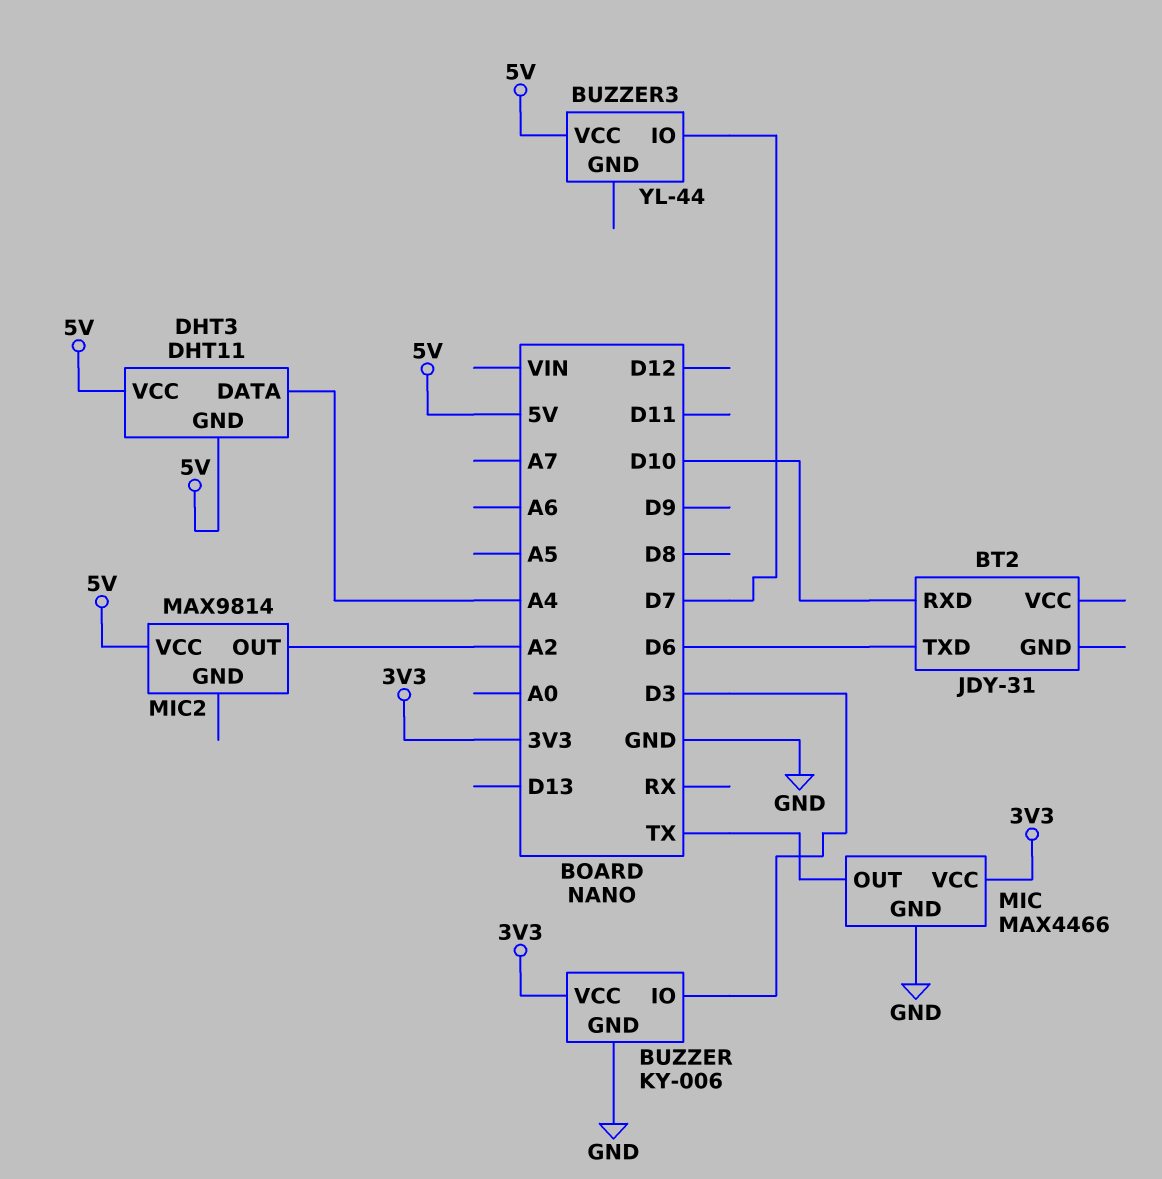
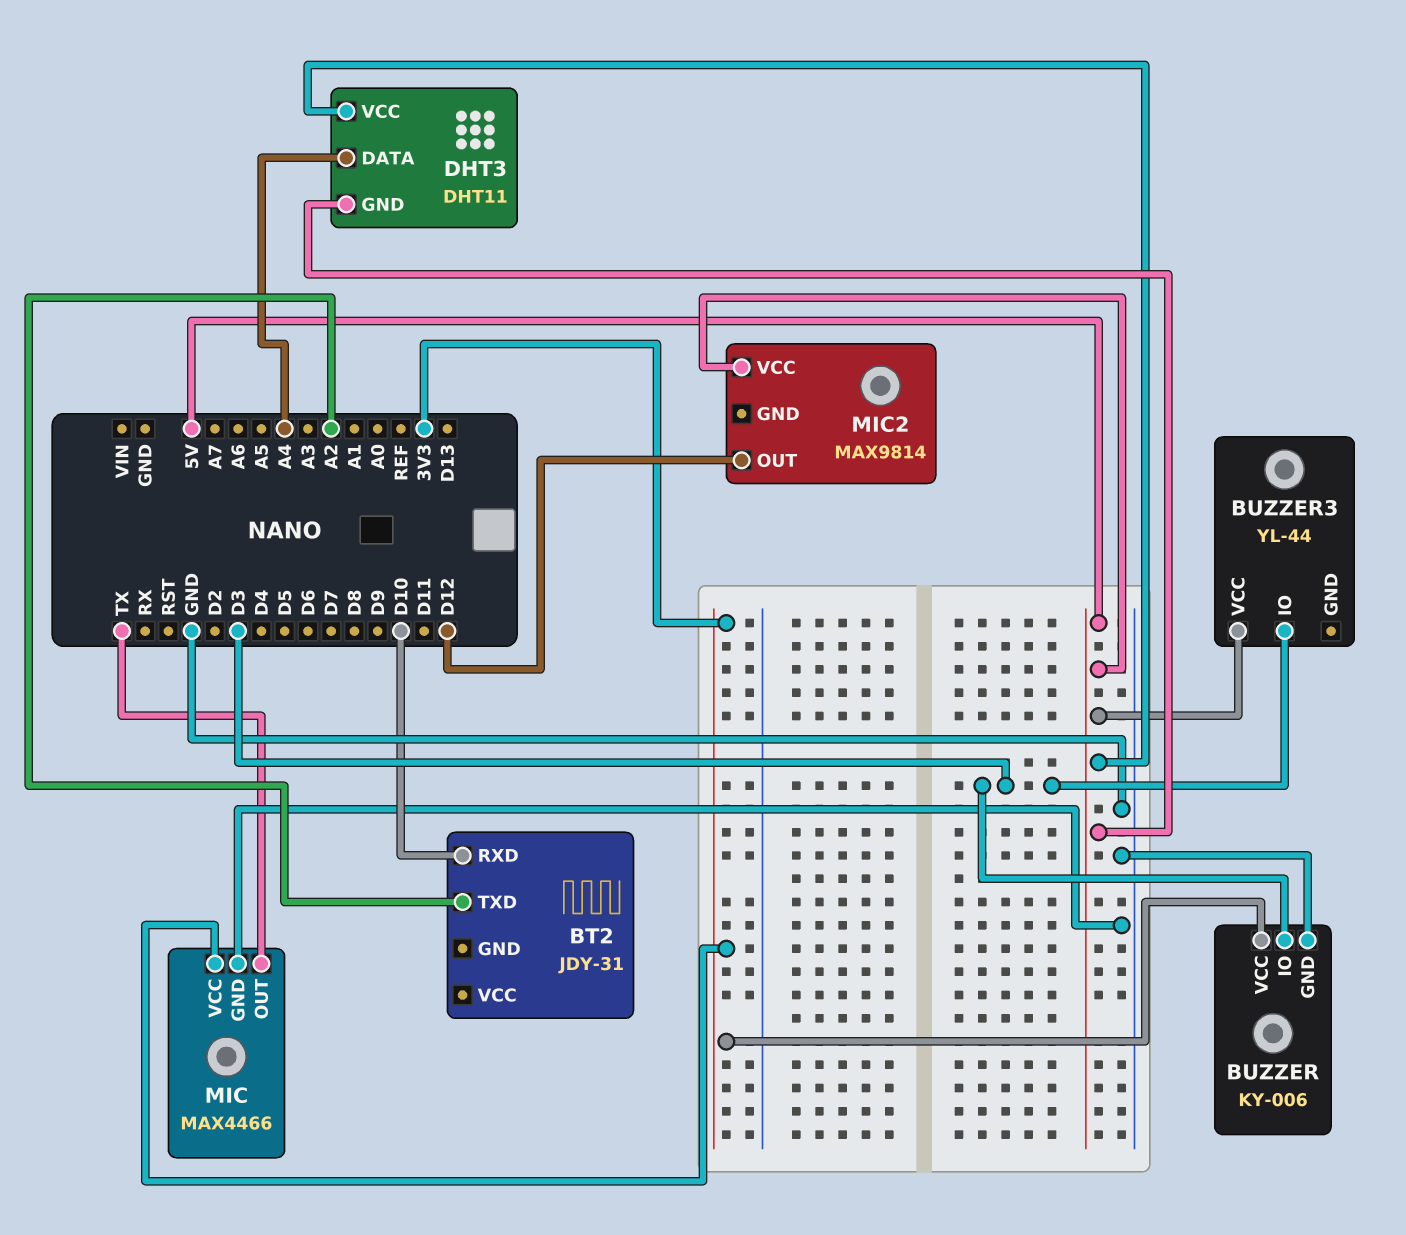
BT2 pin TXD: D6 -> A2
BUZZER3 pin IO: D7 -> D3
MIC2 pin OUT: A2 -> D12

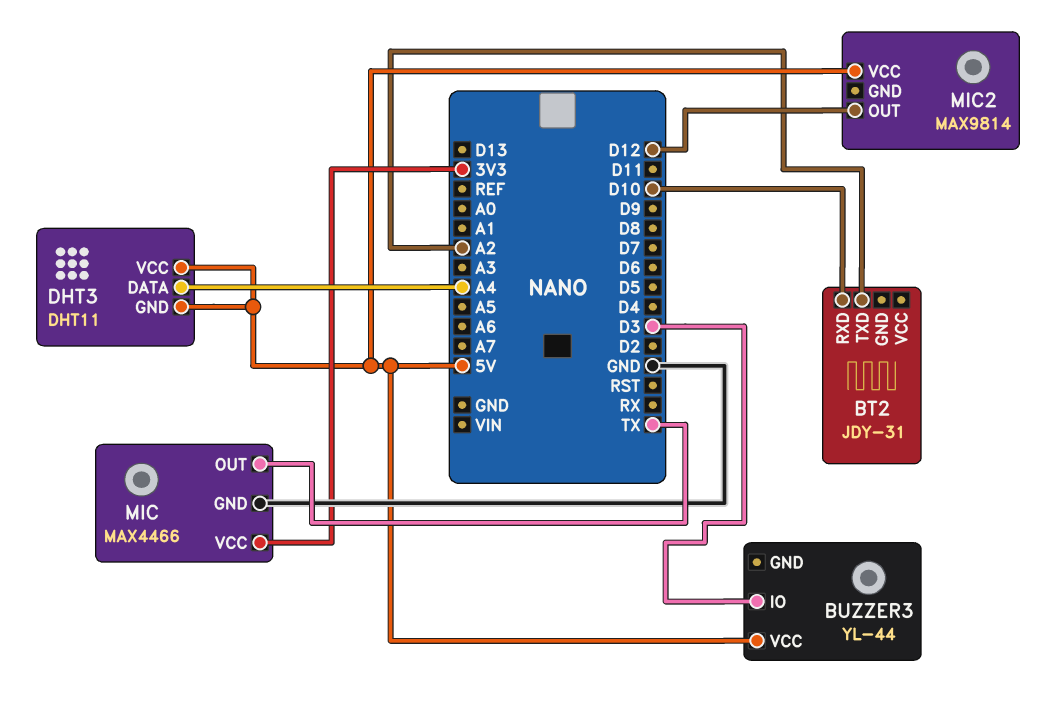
BUZZER: KY-006 -> none
BUZZER pin GND: GND -> none
BUZZER pin IO: D3 -> none
BUZZER pin VCC: 3V3 -> none

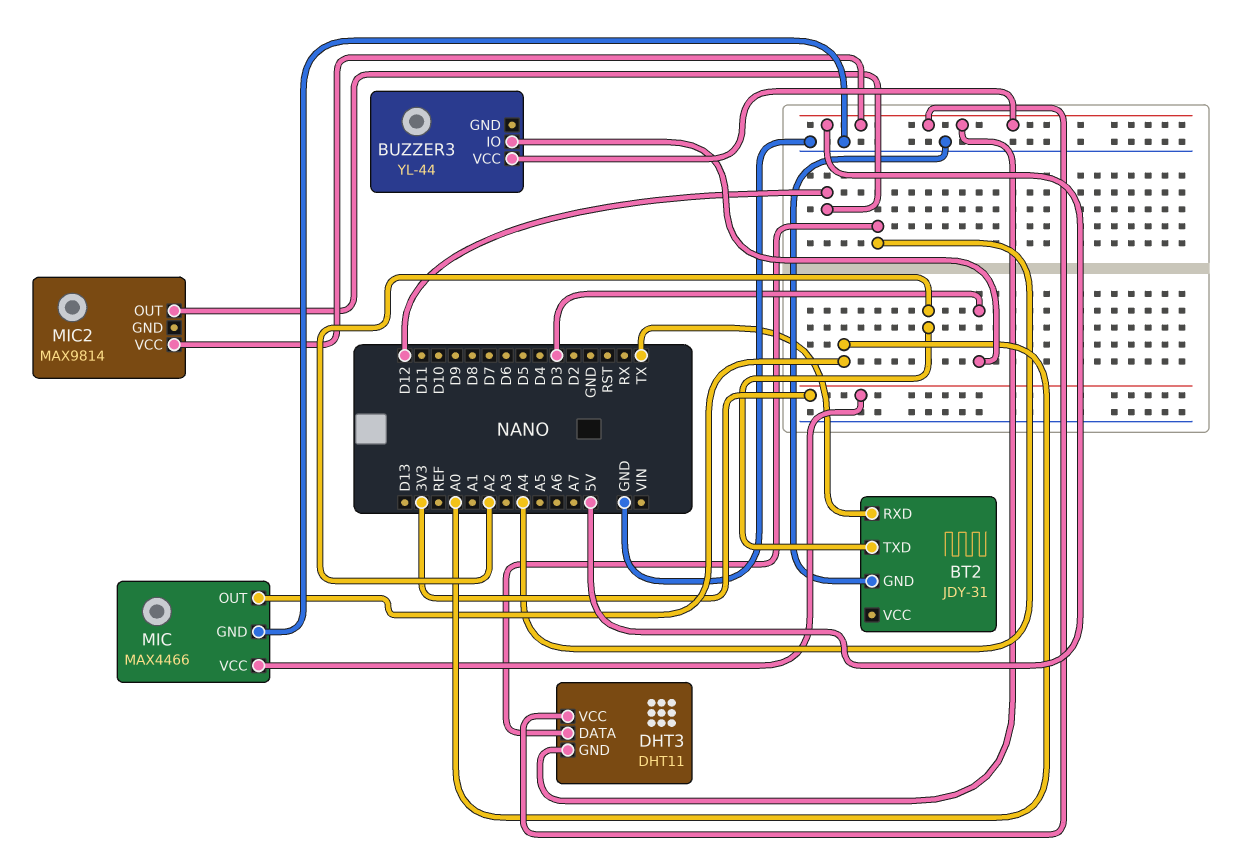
BT2 pin GND: none -> GND
BT2 pin RXD: D10 -> TX
MIC pin OUT: TX -> A0

